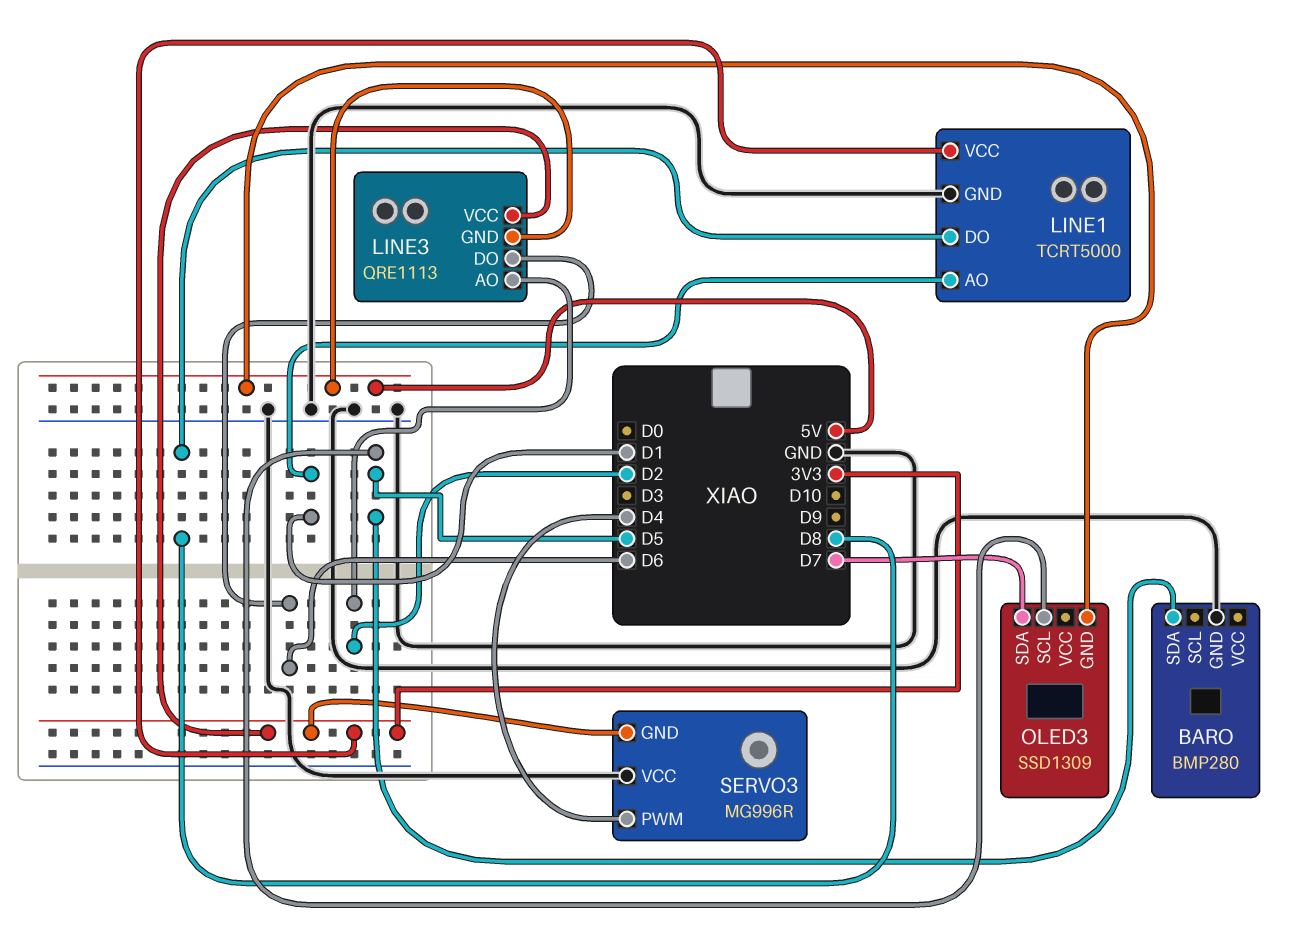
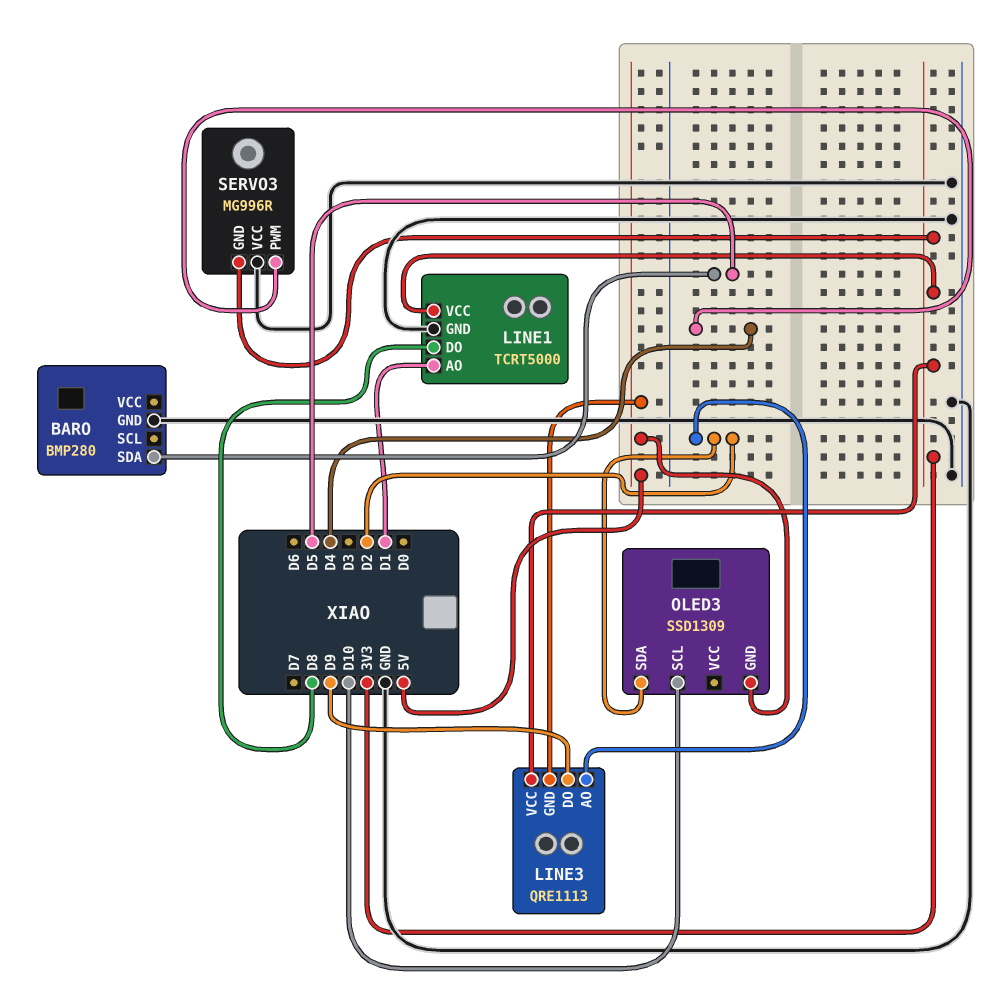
LINE3 pin DO: D6 -> D9
OLED3 pin SCL: D5 -> D10
OLED3 pin SDA: D7 -> D2

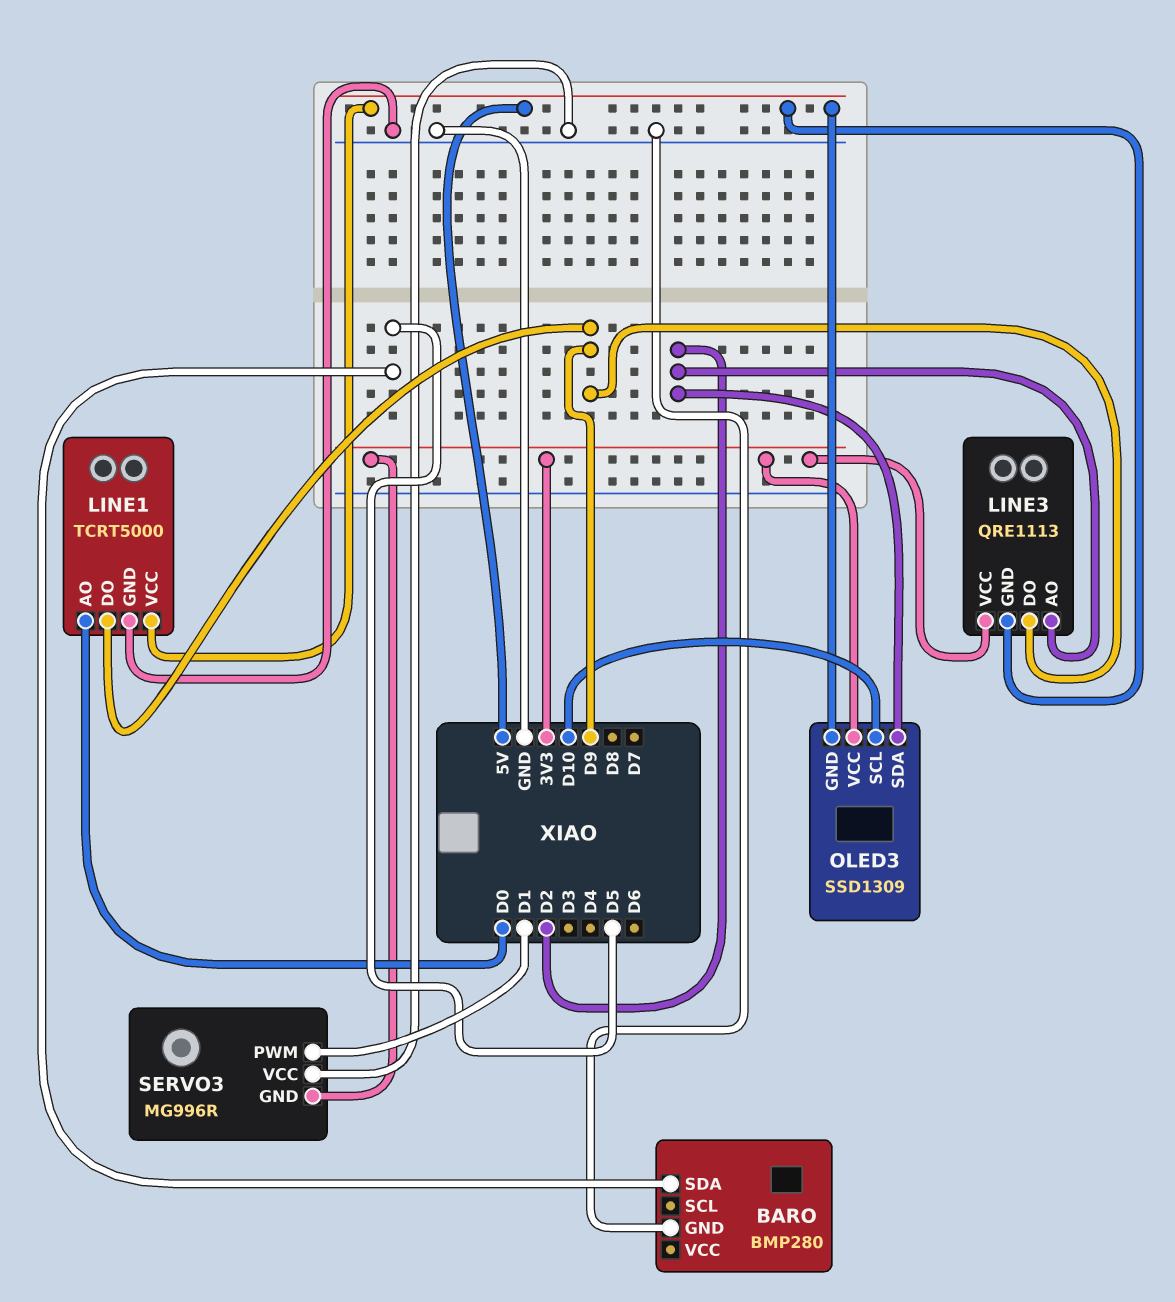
LINE1 pin AO: D1 -> D0
LINE1 pin DO: D8 -> D9
LINE1 pin VCC: 3V3 -> 5V
OLED3 pin VCC: none -> 3V3
SERVO3 pin PWM: D4 -> D1

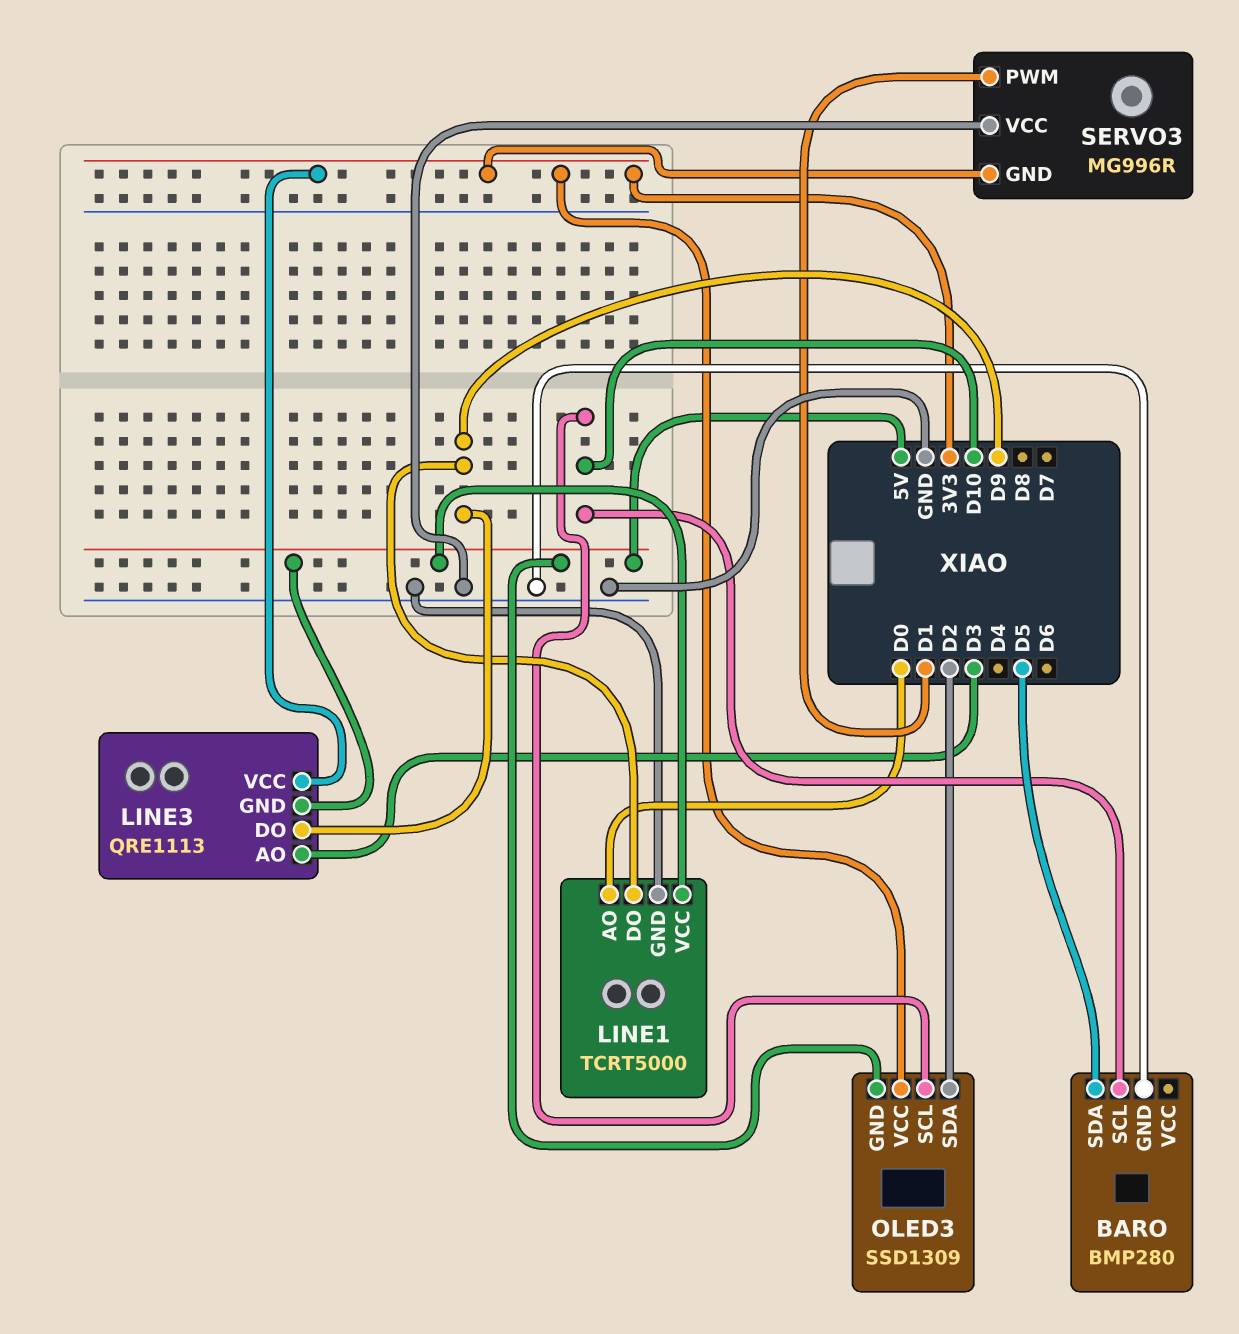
BARO pin SCL: none -> D10
LINE3 pin AO: D2 -> D3

